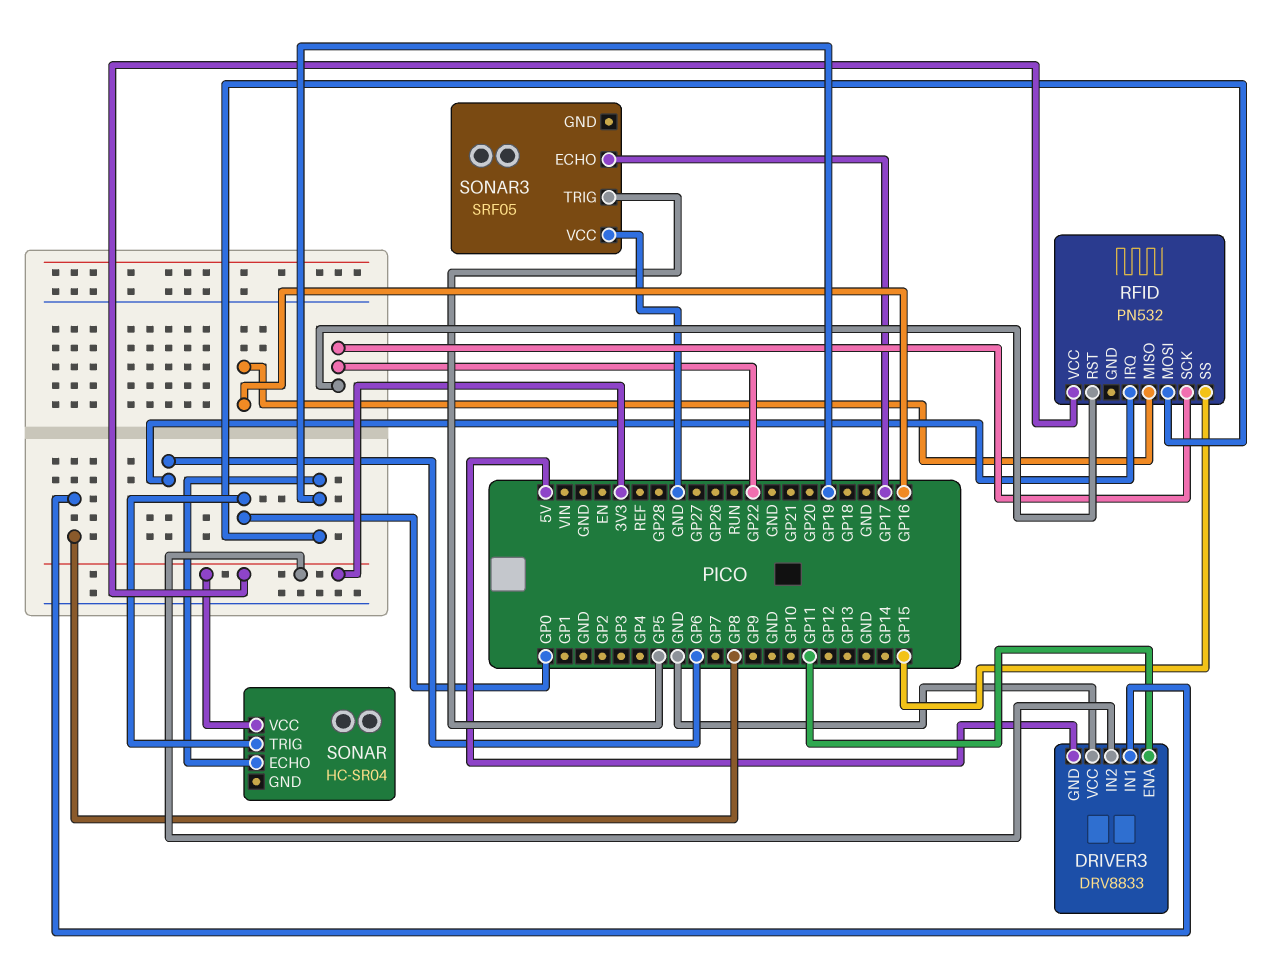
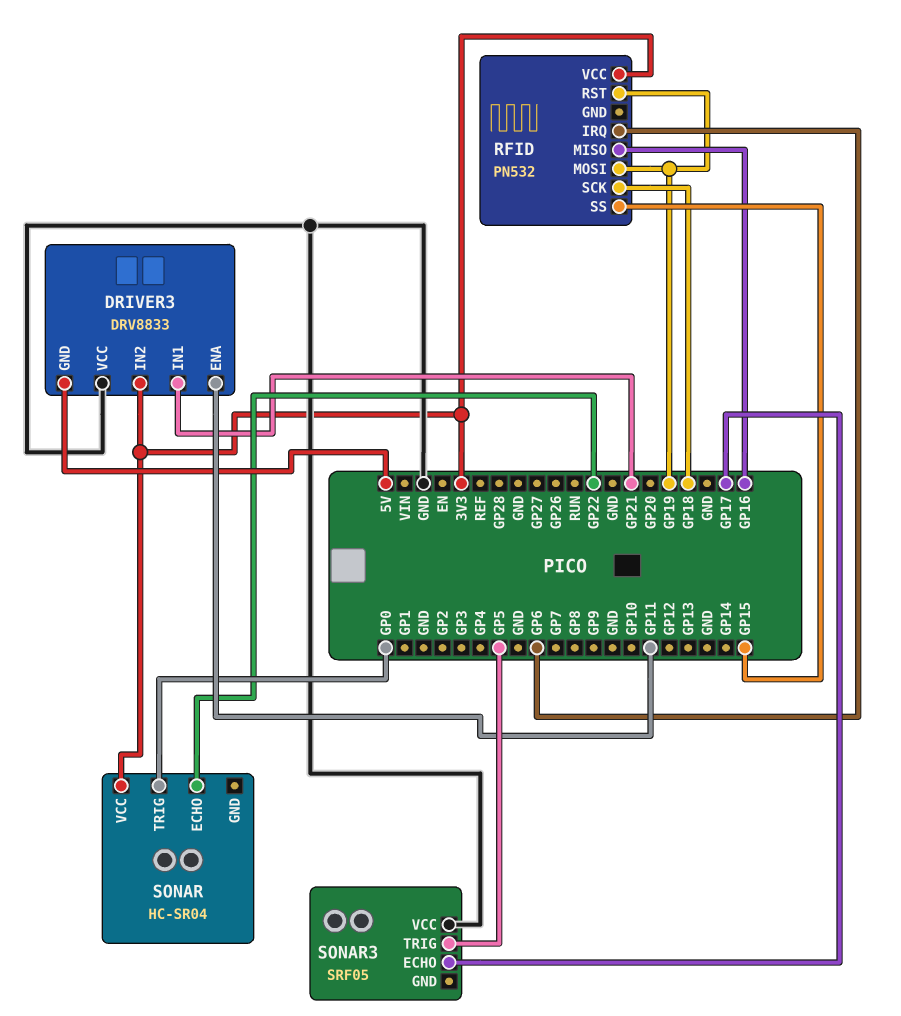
DRIVER3 pin IN1: GP8 -> GP21
RFID pin RST: GP22 -> GP19
RFID pin SCK: GP22 -> GP18
SONAR pin ECHO: GP19 -> GP22

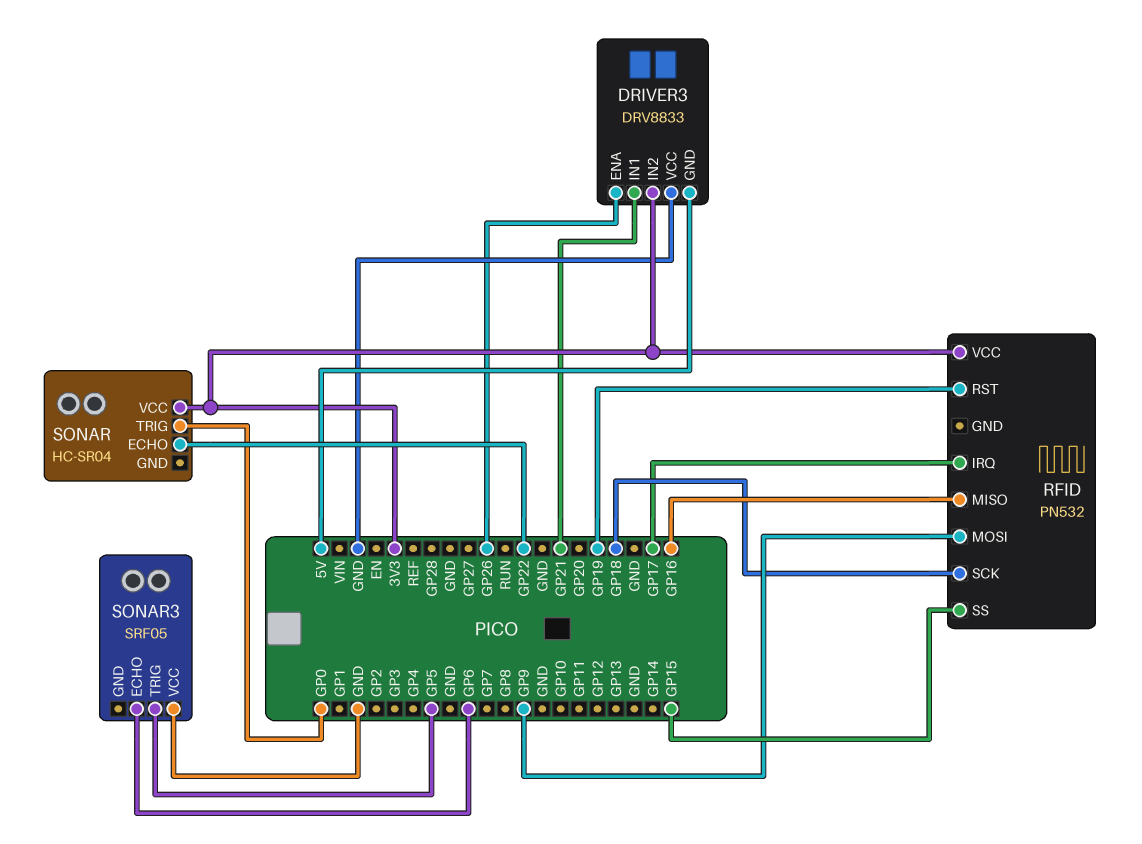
DRIVER3 pin ENA: GP11 -> GP26
RFID pin IRQ: GP6 -> GP17
RFID pin MOSI: GP19 -> GP9
SONAR3 pin ECHO: GP17 -> GP6

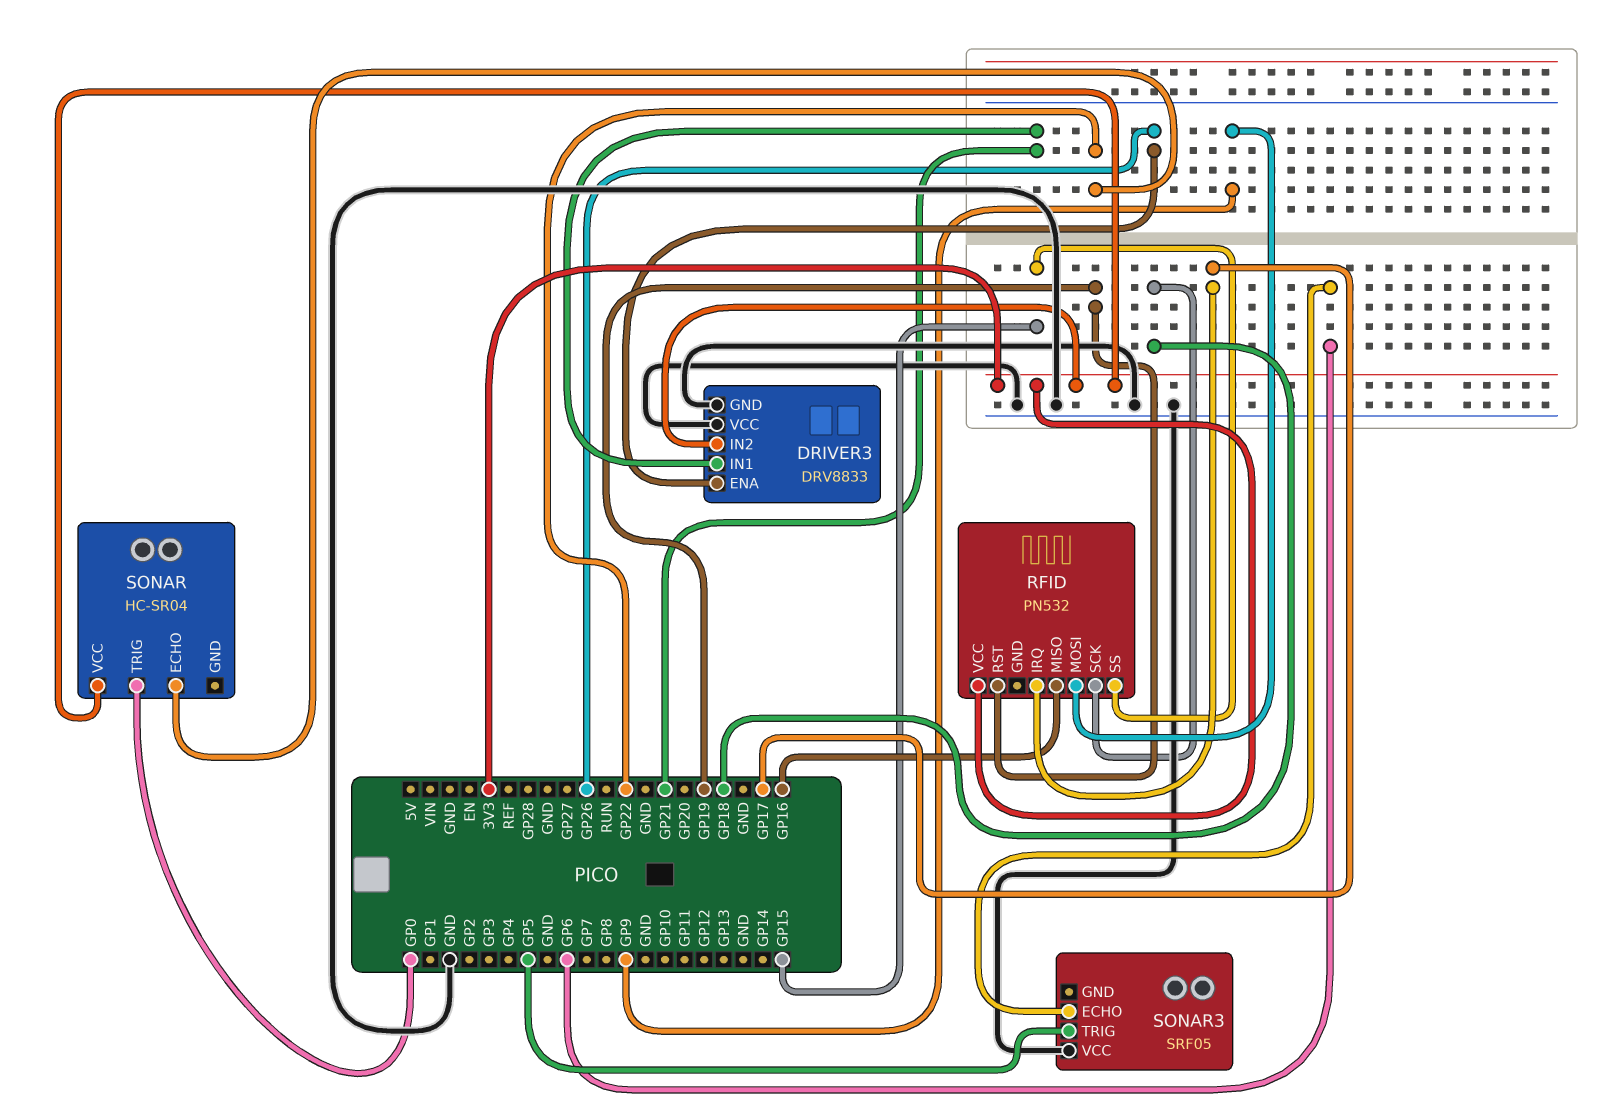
DRIVER3 pin GND: 5V -> GND

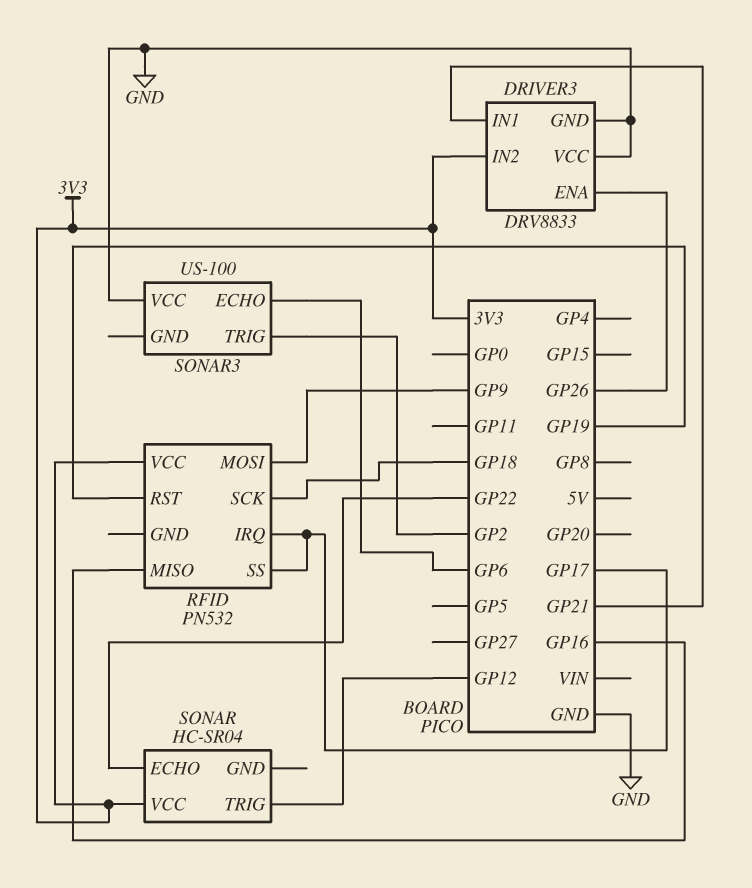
RFID pin SS: GP15 -> GP17
SONAR pin TRIG: GP0 -> GP12
SONAR3: SRF05 -> US-100
SONAR3 pin TRIG: GP5 -> GP2

